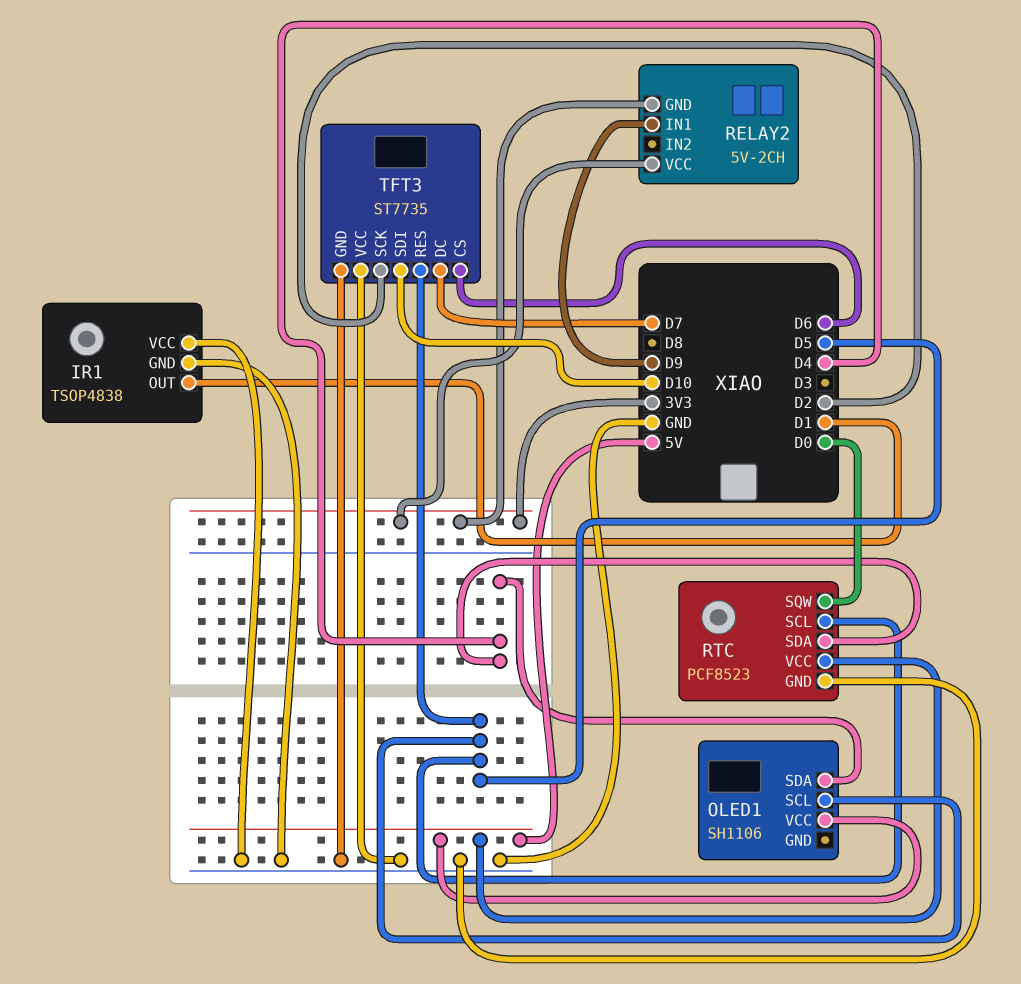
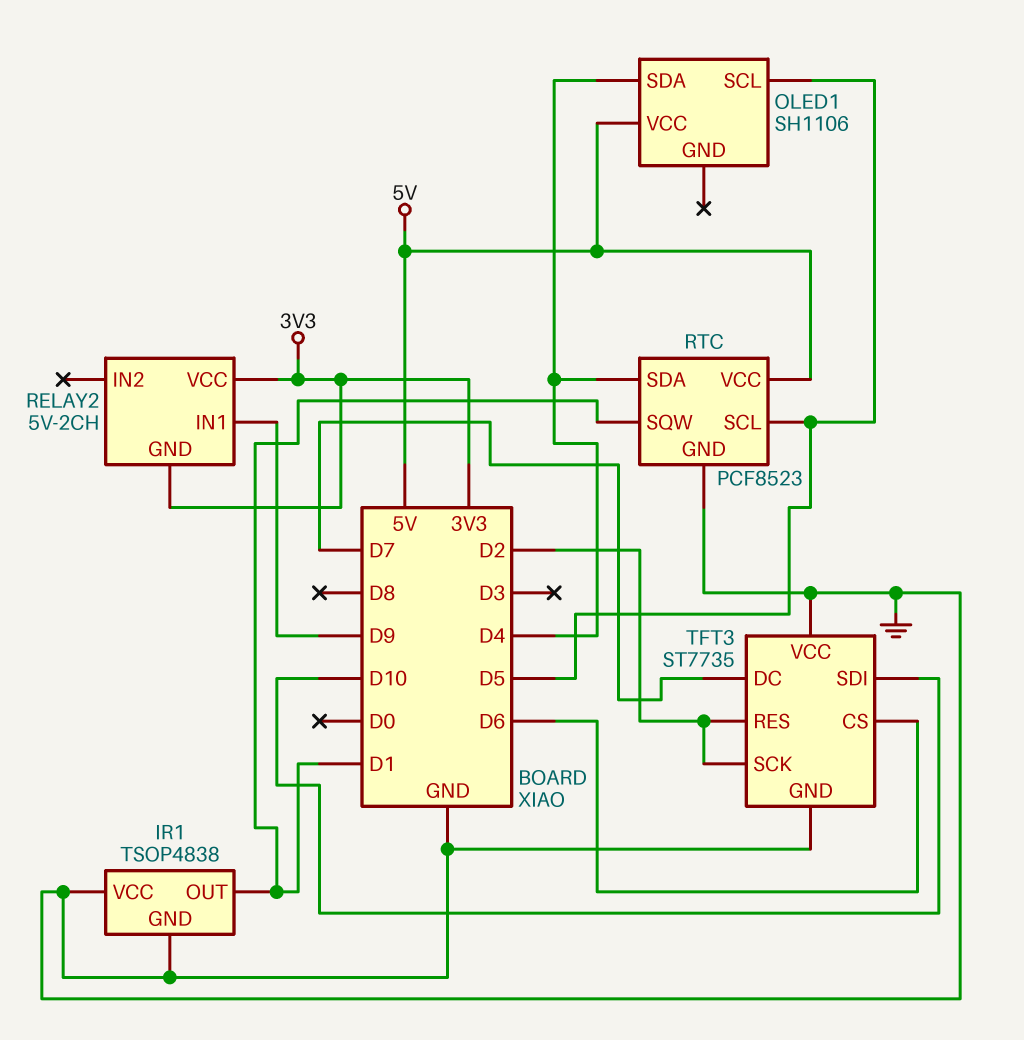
RTC pin SQW: D0 -> D1
TFT3 pin RES: D5 -> D2

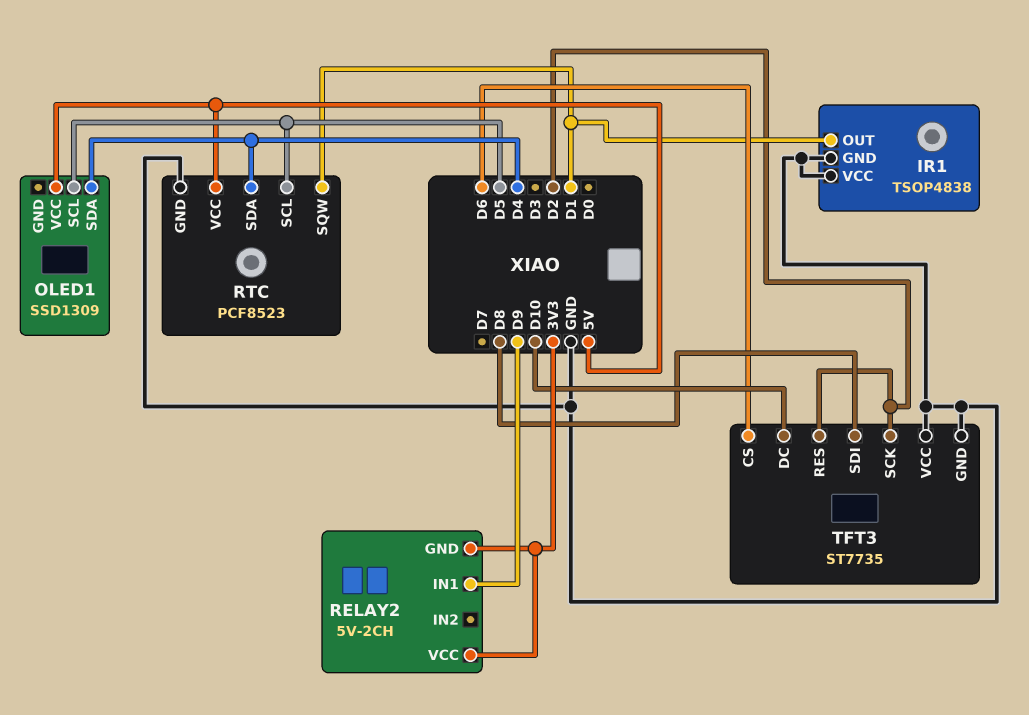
OLED1: SH1106 -> SSD1309
TFT3 pin DC: D7 -> D10
TFT3 pin SDI: D10 -> D8

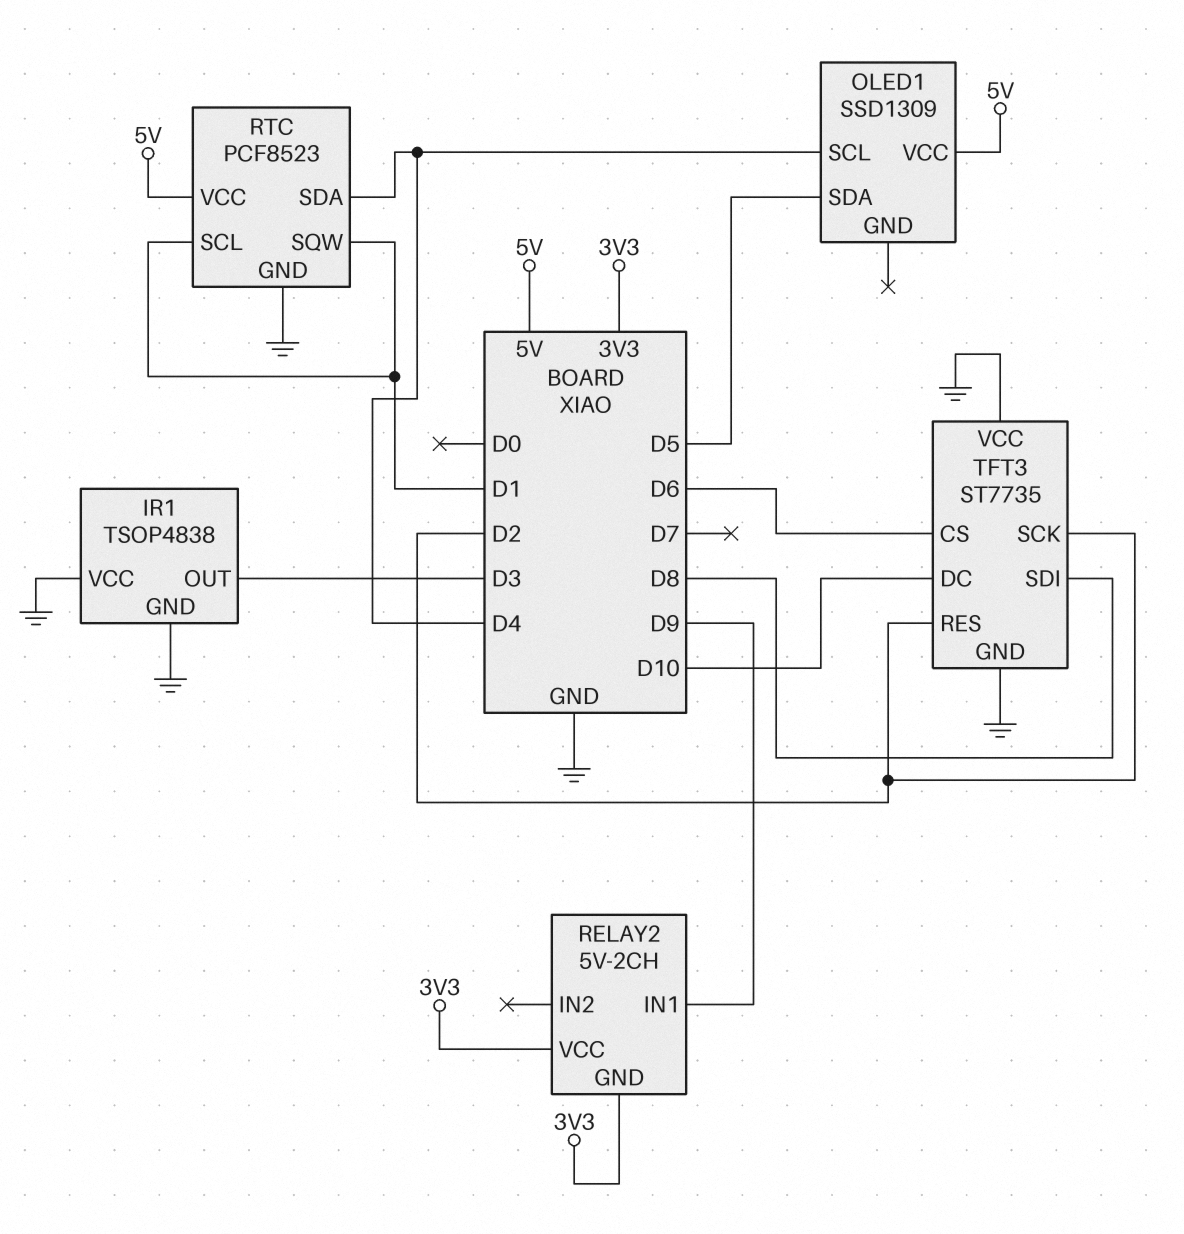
IR1 pin OUT: D1 -> D3
OLED1 pin SCL: D5 -> D4
OLED1 pin SDA: D4 -> D5
RTC pin SCL: D5 -> D1

